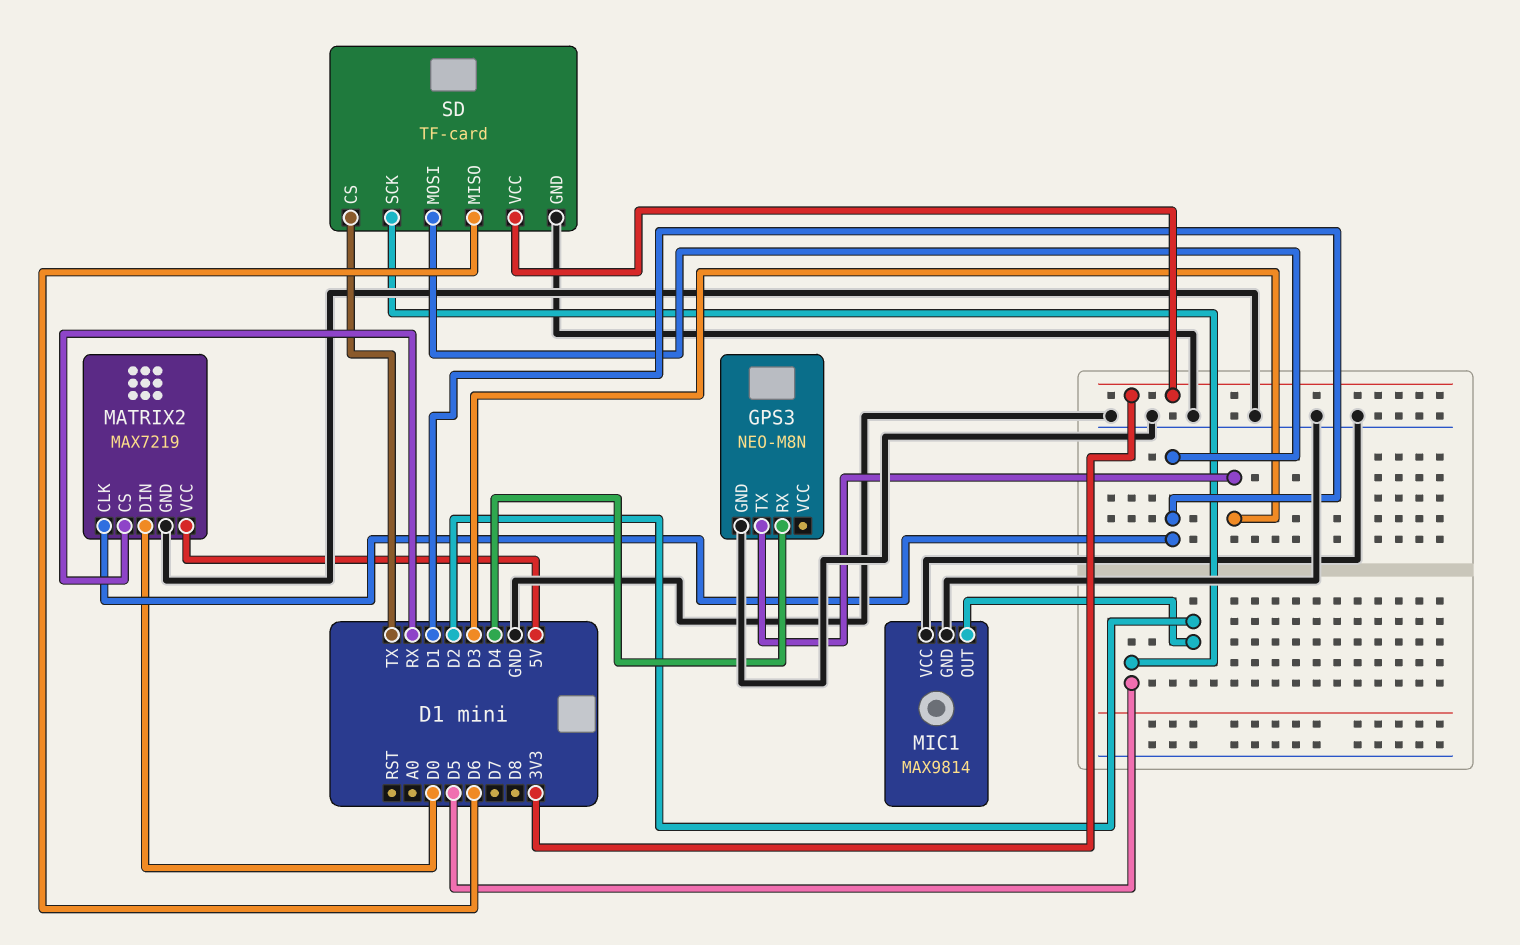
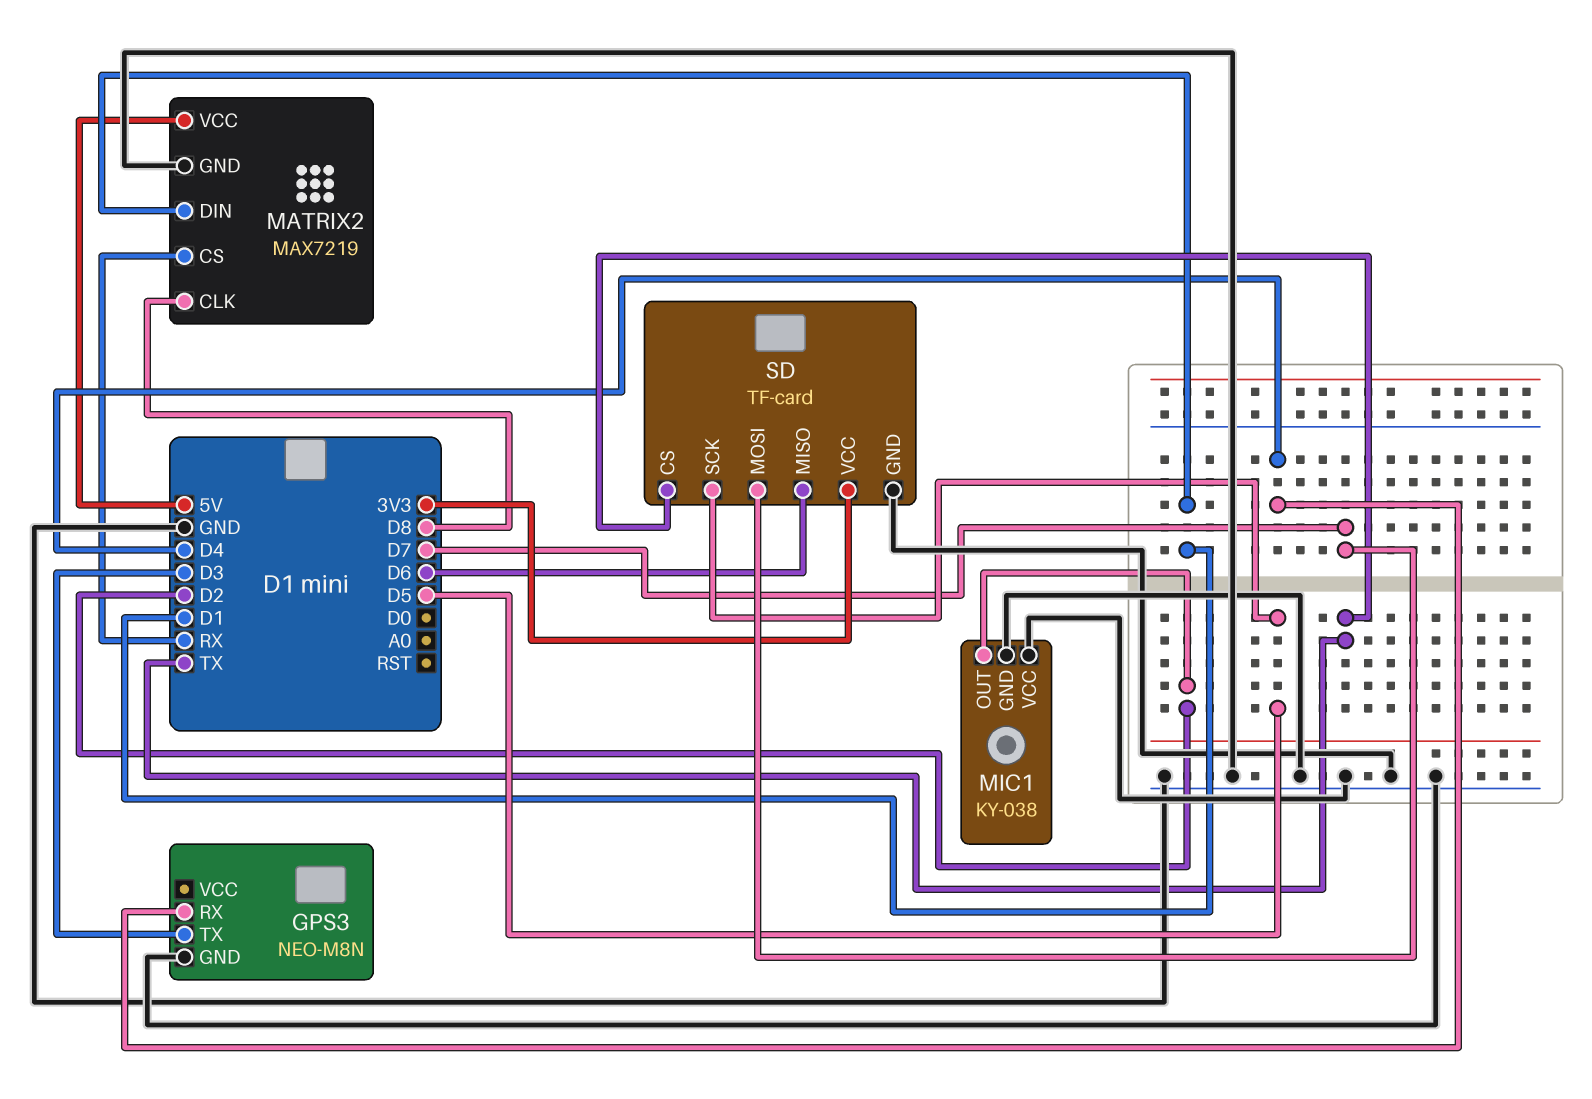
MATRIX2 pin CLK: D1 -> D8
MATRIX2 pin DIN: D0 -> D1
MIC1: MAX9814 -> KY-038
SD pin MOSI: D1 -> D7

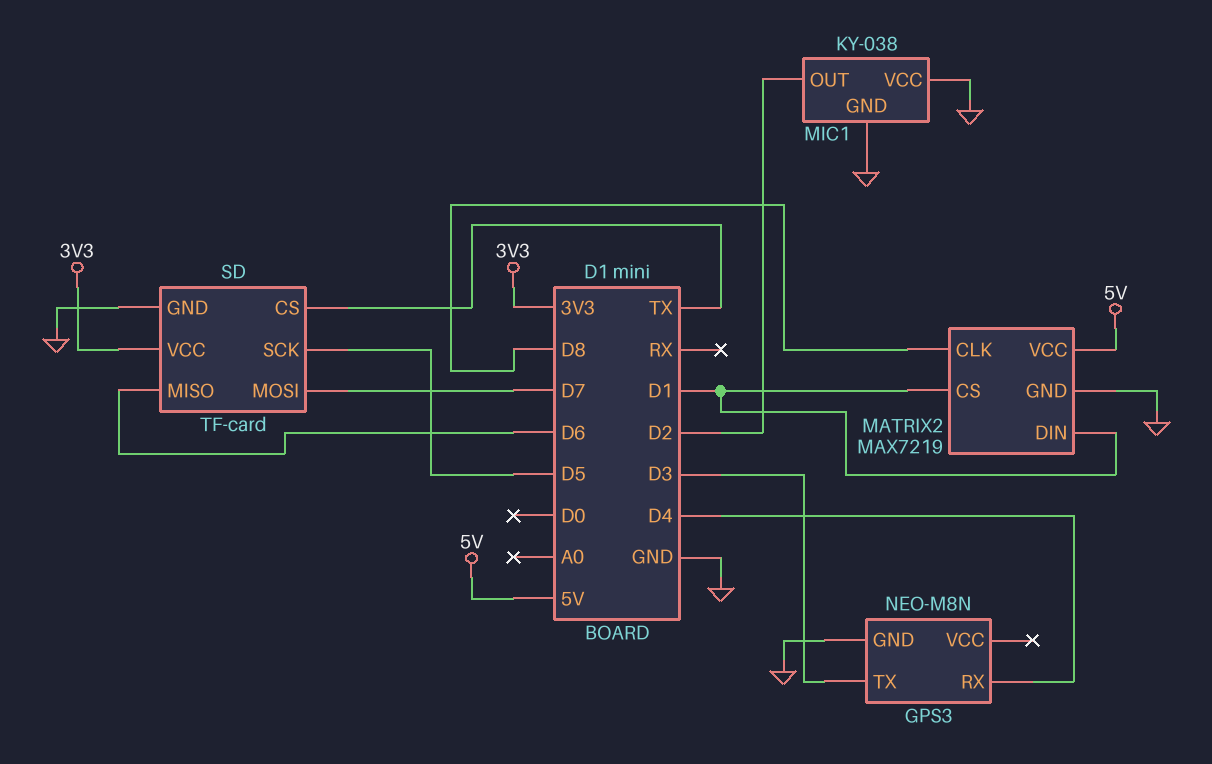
MATRIX2 pin CS: RX -> D1

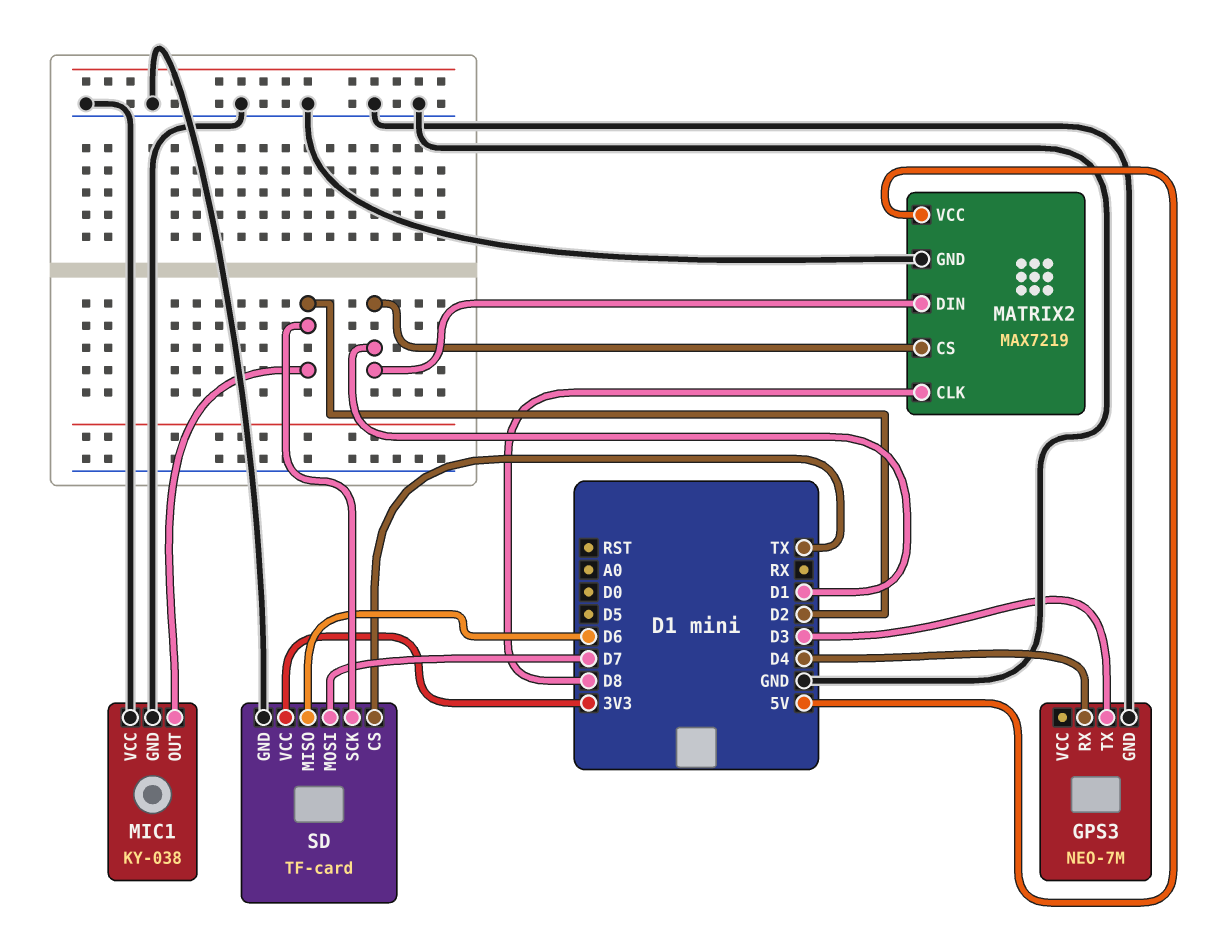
GPS3: NEO-M8N -> NEO-7M
SD pin SCK: D5 -> D2

